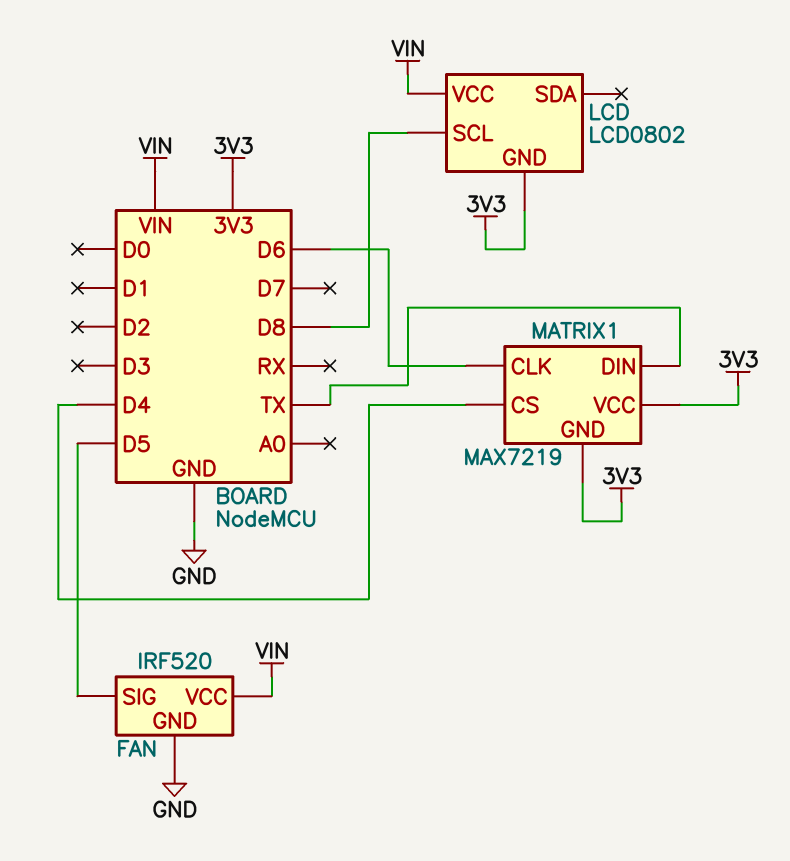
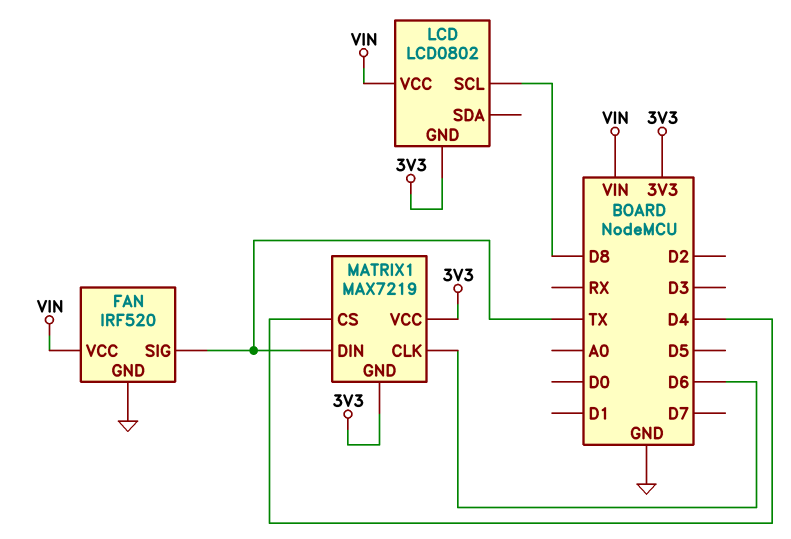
FAN pin SIG: D5 -> TX

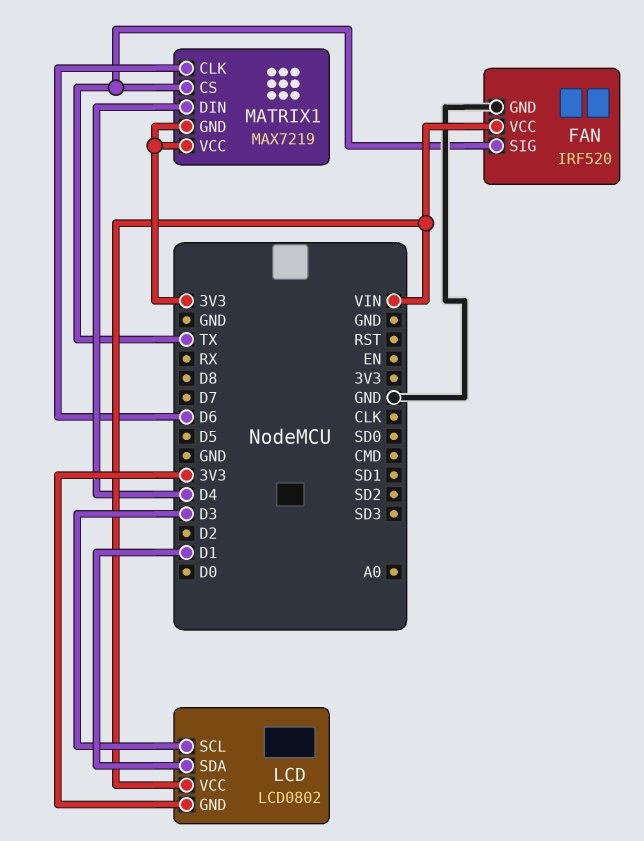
LCD pin SCL: D8 -> D3
LCD pin SDA: none -> D1
MATRIX1 pin CS: D4 -> TX
MATRIX1 pin DIN: TX -> D4

